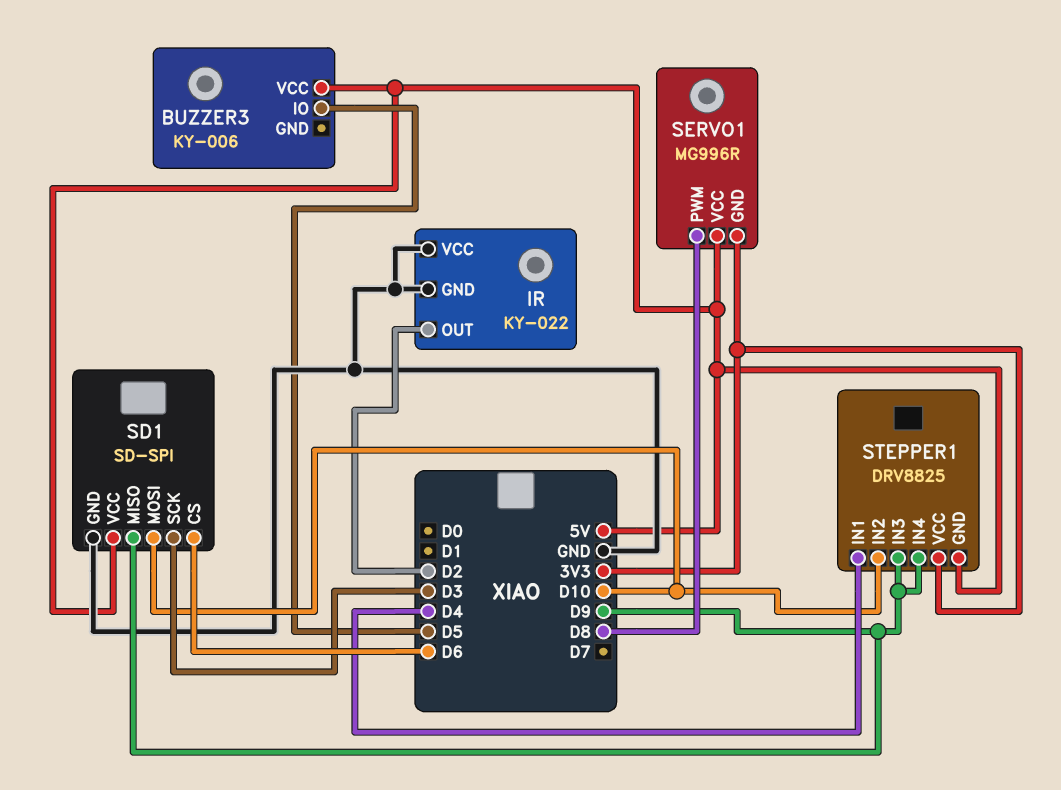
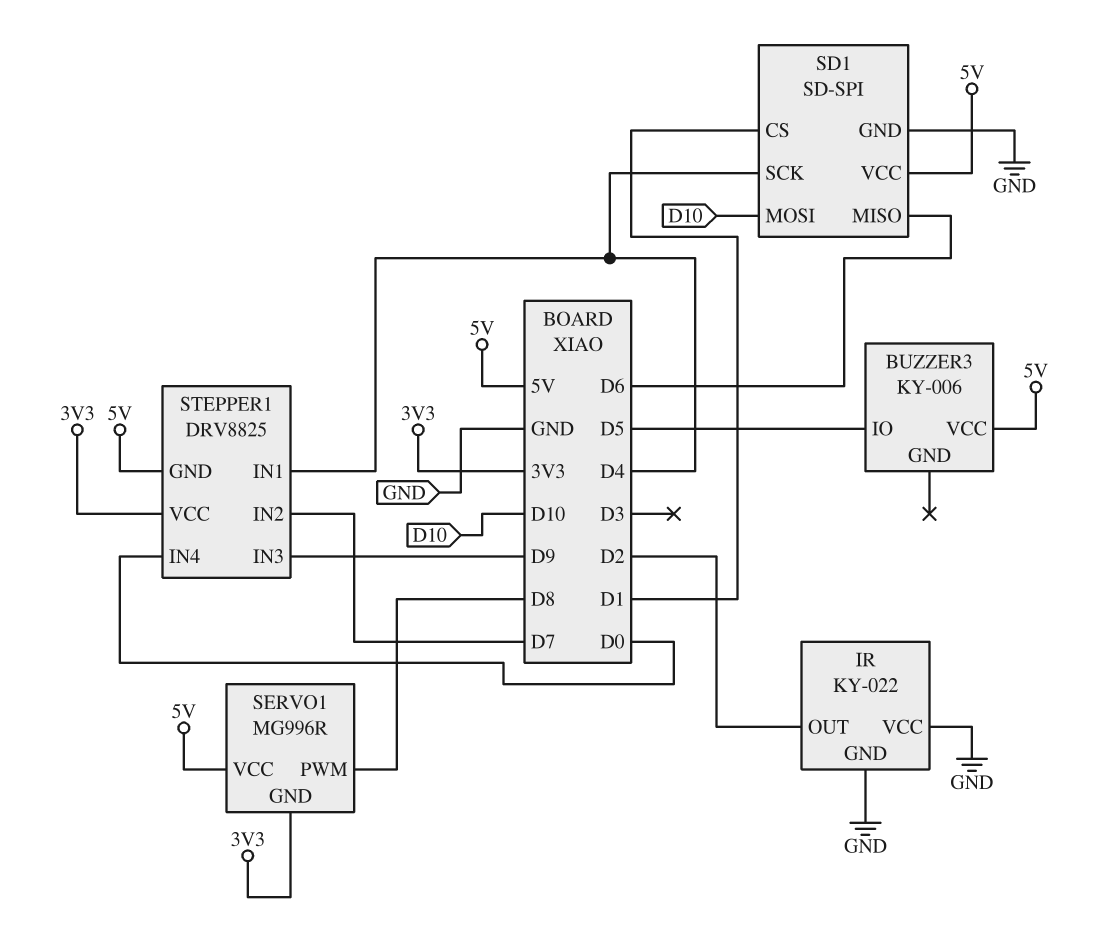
SD1 pin CS: D6 -> D1
SD1 pin MISO: D9 -> D6
SD1 pin SCK: D3 -> D4
STEPPER1 pin IN2: D10 -> D7
STEPPER1 pin IN4: D9 -> D0

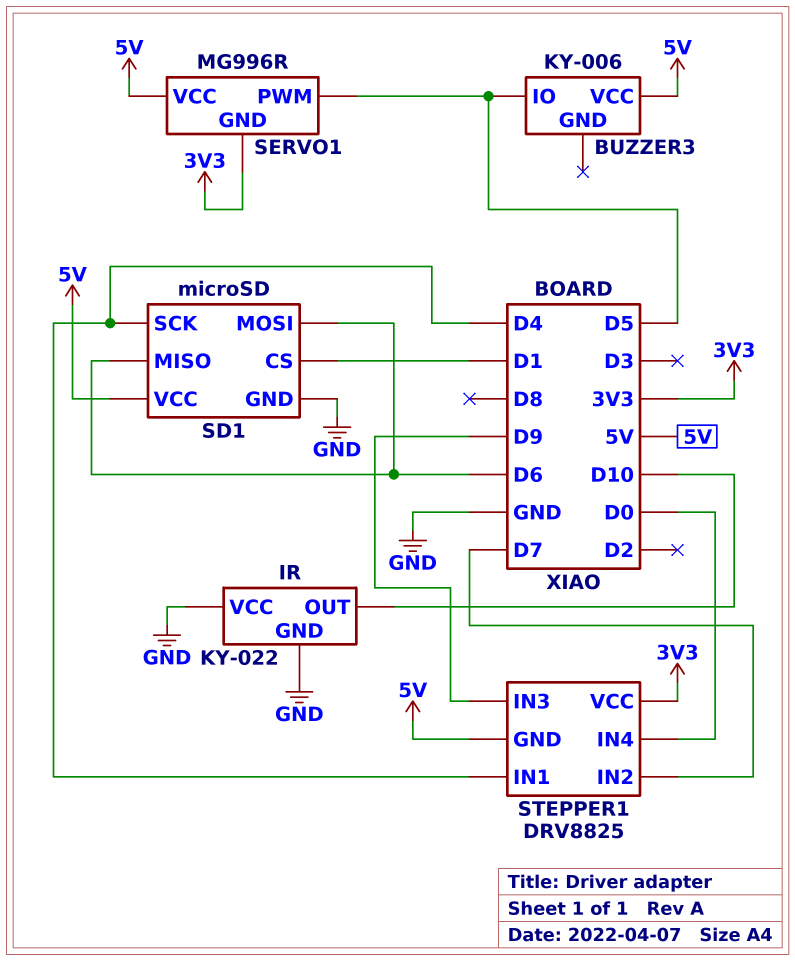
IR pin OUT: D2 -> D10
SD1: SD-SPI -> microSD
SD1 pin MOSI: D10 -> D6
SERVO1 pin PWM: D8 -> D5

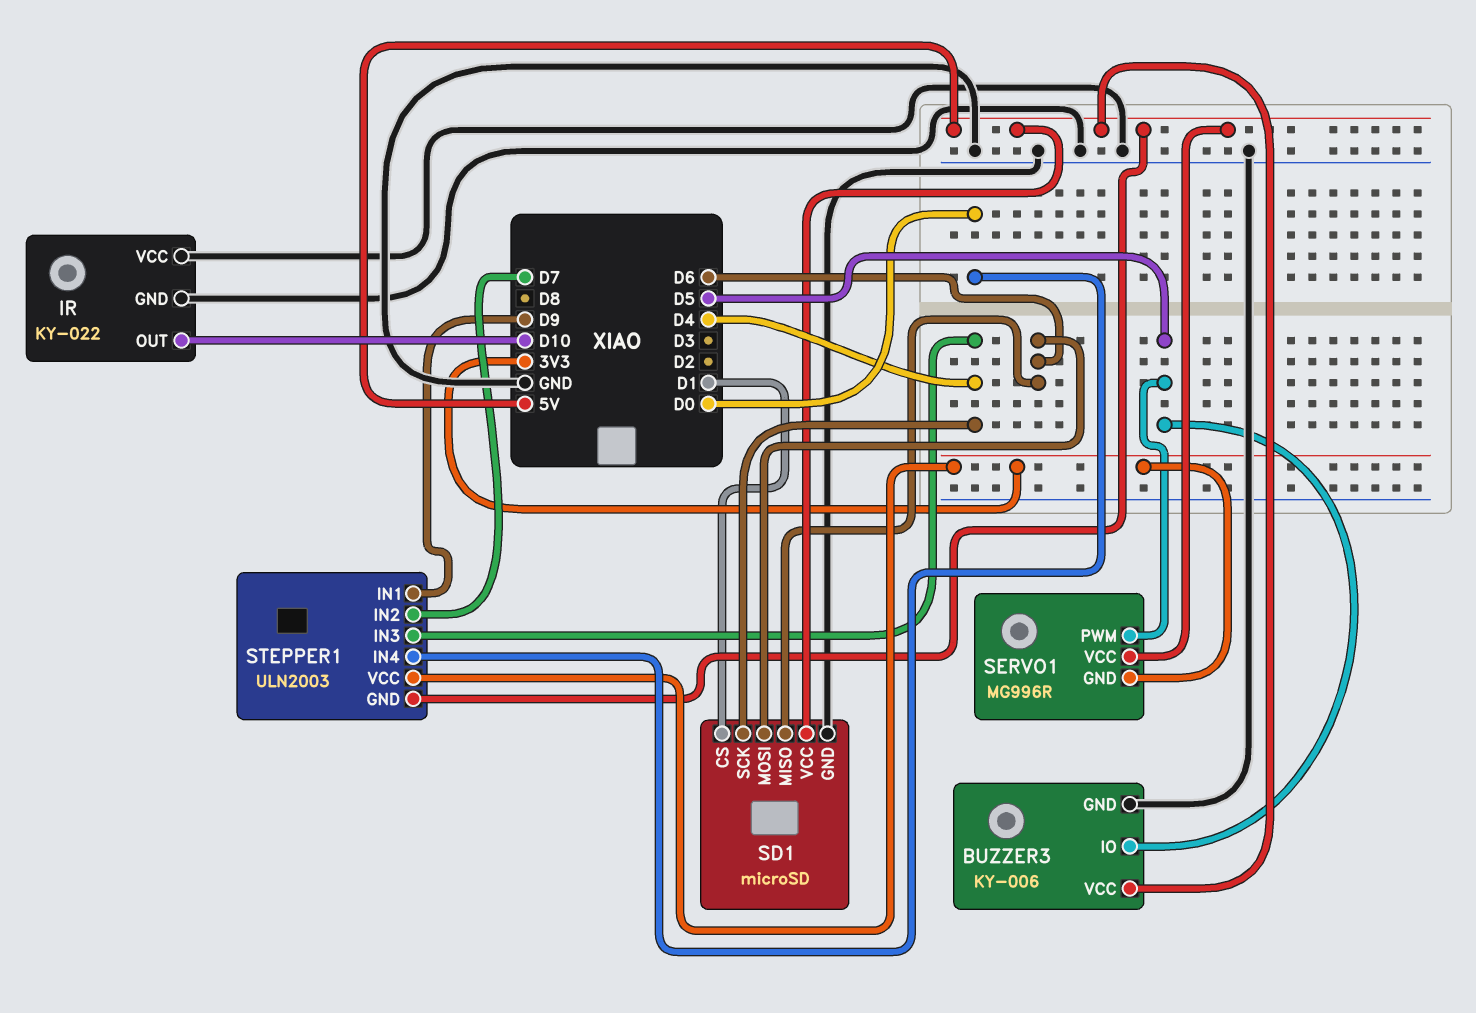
BUZZER3 pin GND: none -> GND
STEPPER1: DRV8825 -> ULN2003
STEPPER1 pin IN1: D4 -> D9
STEPPER1 pin IN3: D9 -> D4

